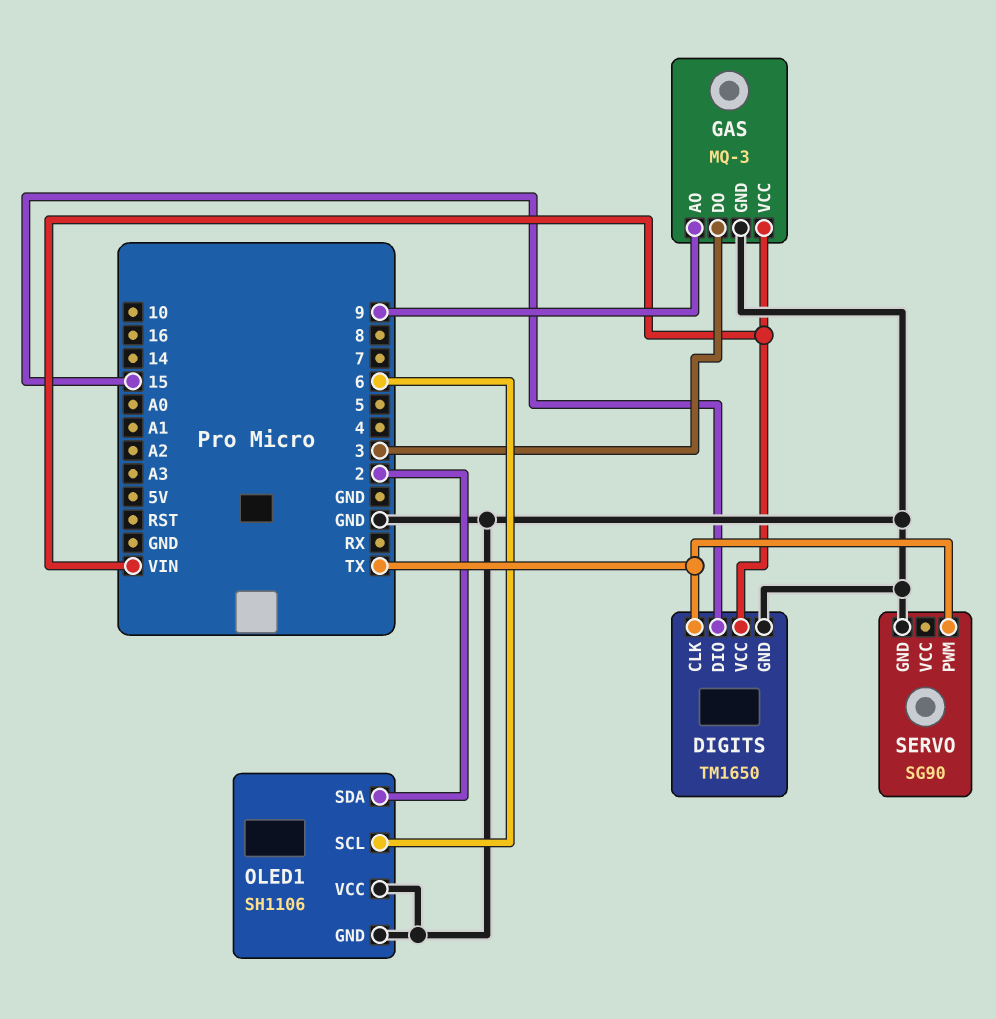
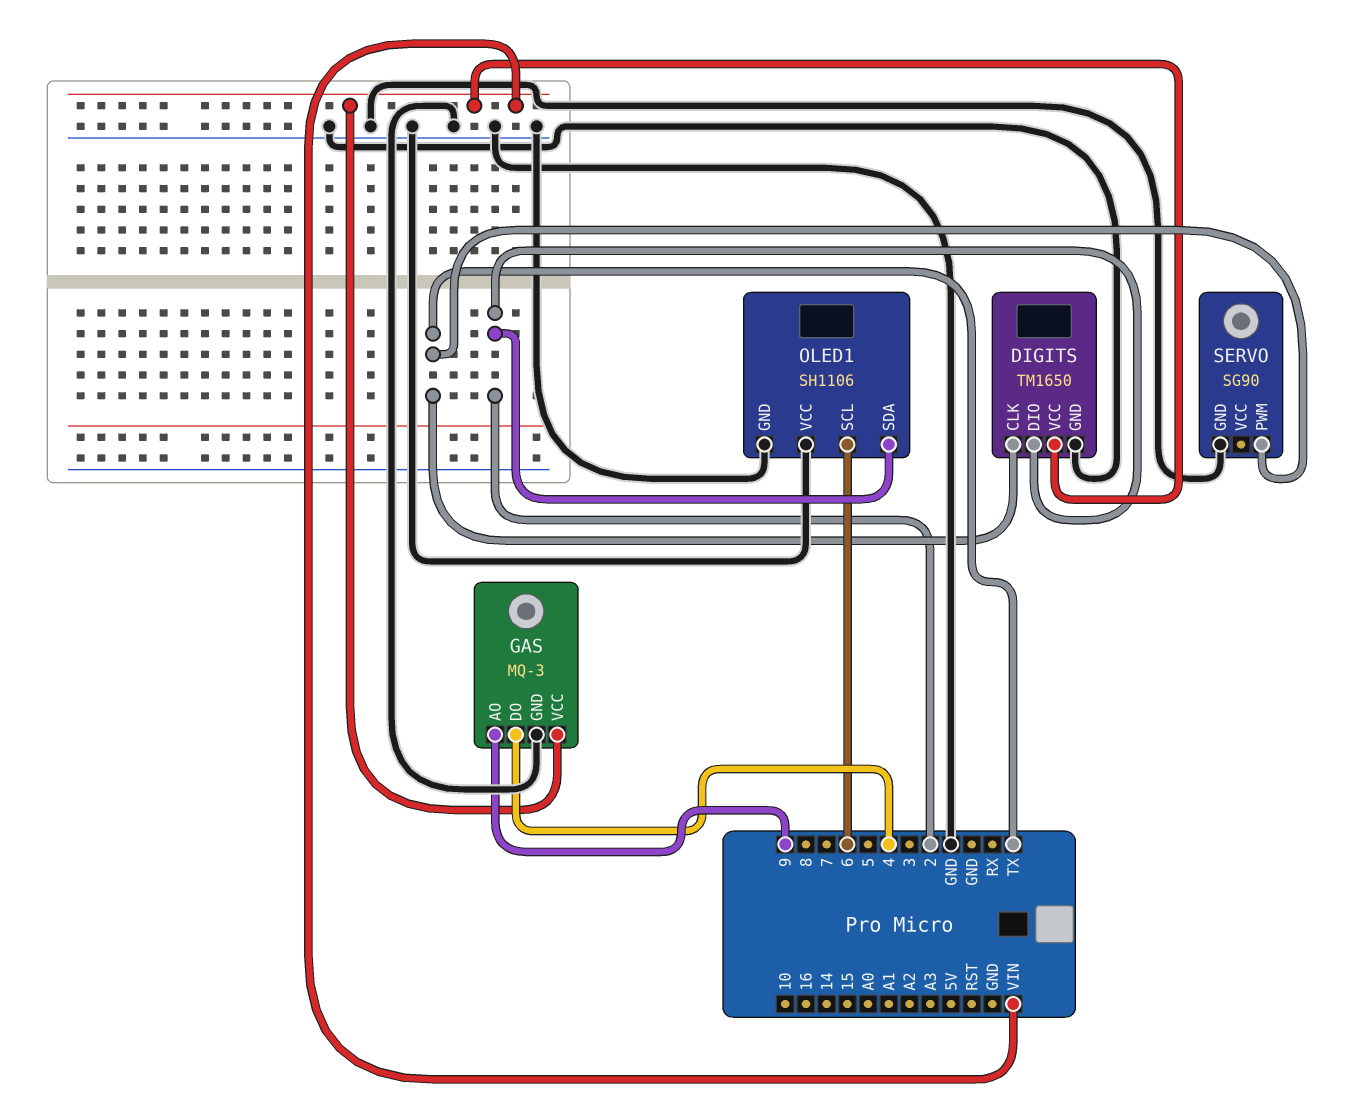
DIGITS pin DIO: 15 -> 2
GAS pin DO: 3 -> 4

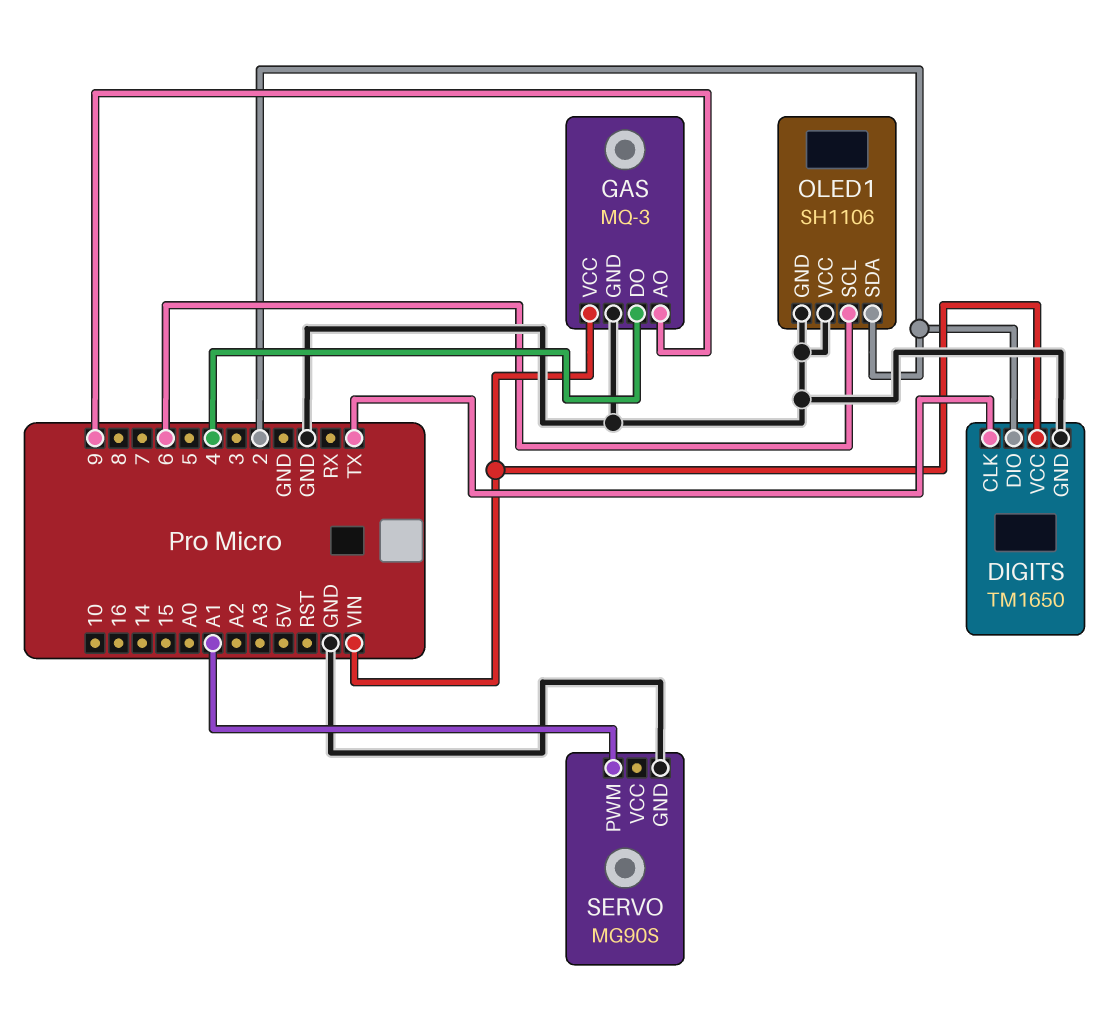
SERVO: SG90 -> MG90S
SERVO pin PWM: TX -> A1

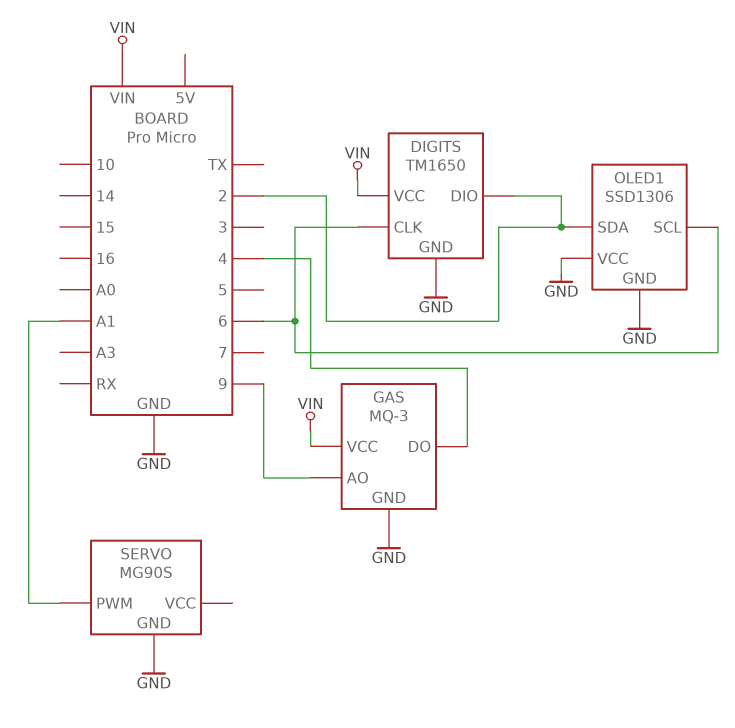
DIGITS pin CLK: TX -> 6
OLED1: SH1106 -> SSD1306

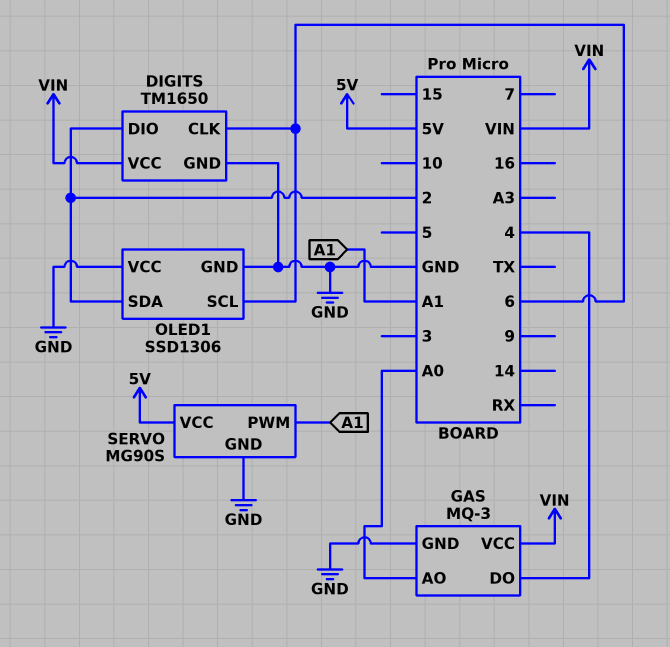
GAS pin AO: 9 -> A0
SERVO pin VCC: none -> 5V

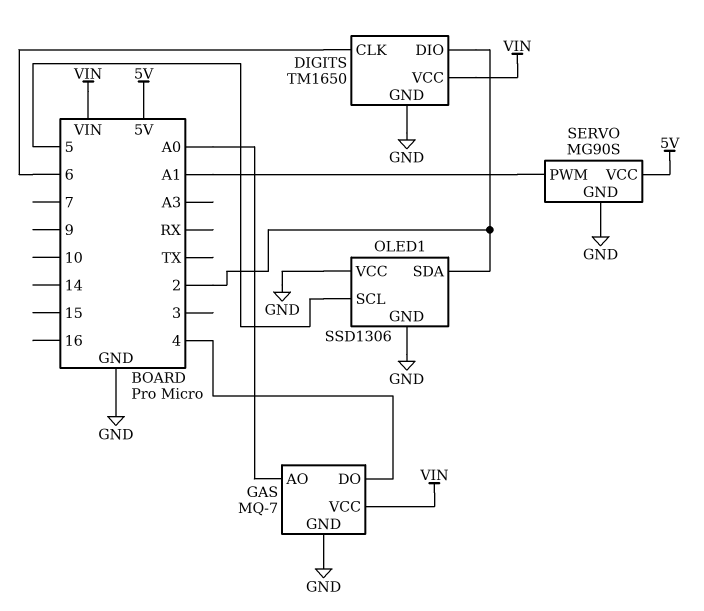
GAS: MQ-3 -> MQ-7
OLED1 pin SCL: 6 -> 5

